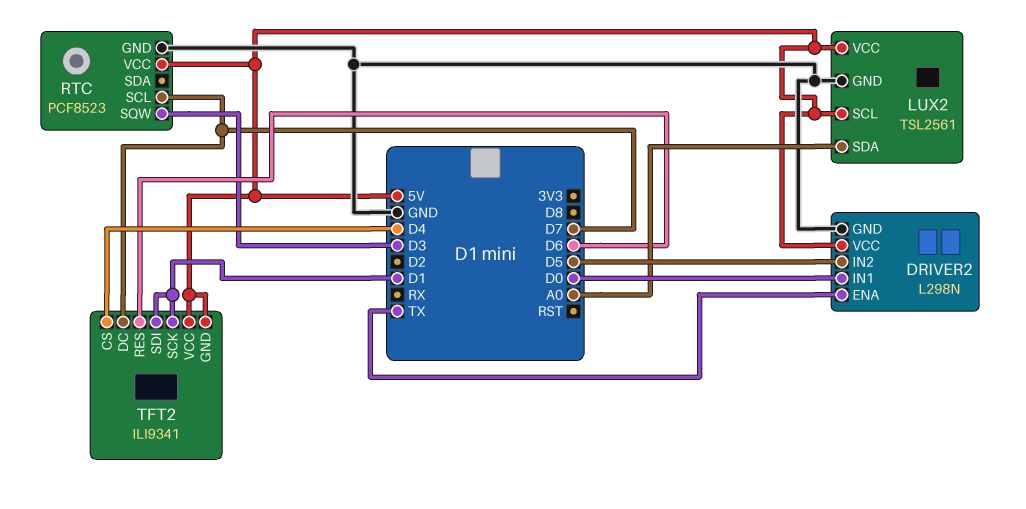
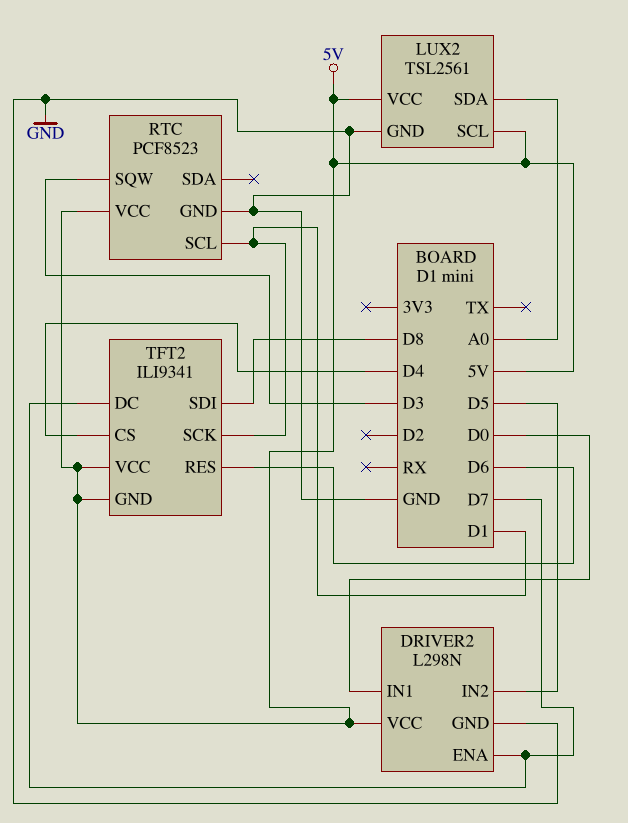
DRIVER2 pin ENA: TX -> D7
RTC pin SCL: D7 -> D1
TFT2 pin SDI: D1 -> D8

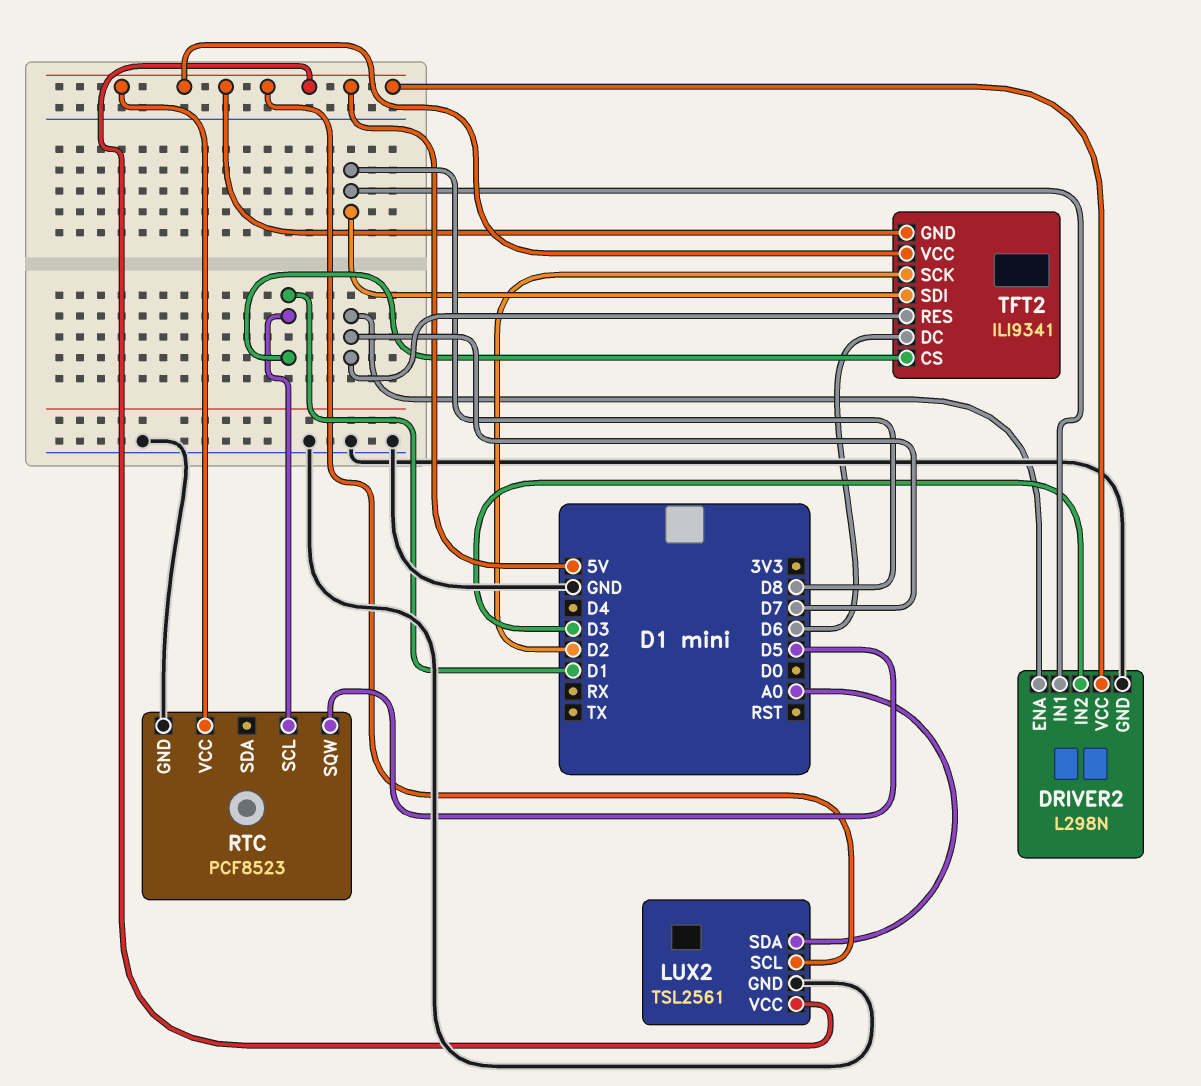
DRIVER2 pin IN1: D0 -> D8
DRIVER2 pin IN2: D5 -> D3
RTC pin SQW: D3 -> D5
TFT2 pin CS: D4 -> D1
TFT2 pin DC: D7 -> D6
TFT2 pin RES: D6 -> D7
TFT2 pin SCK: D1 -> D2

